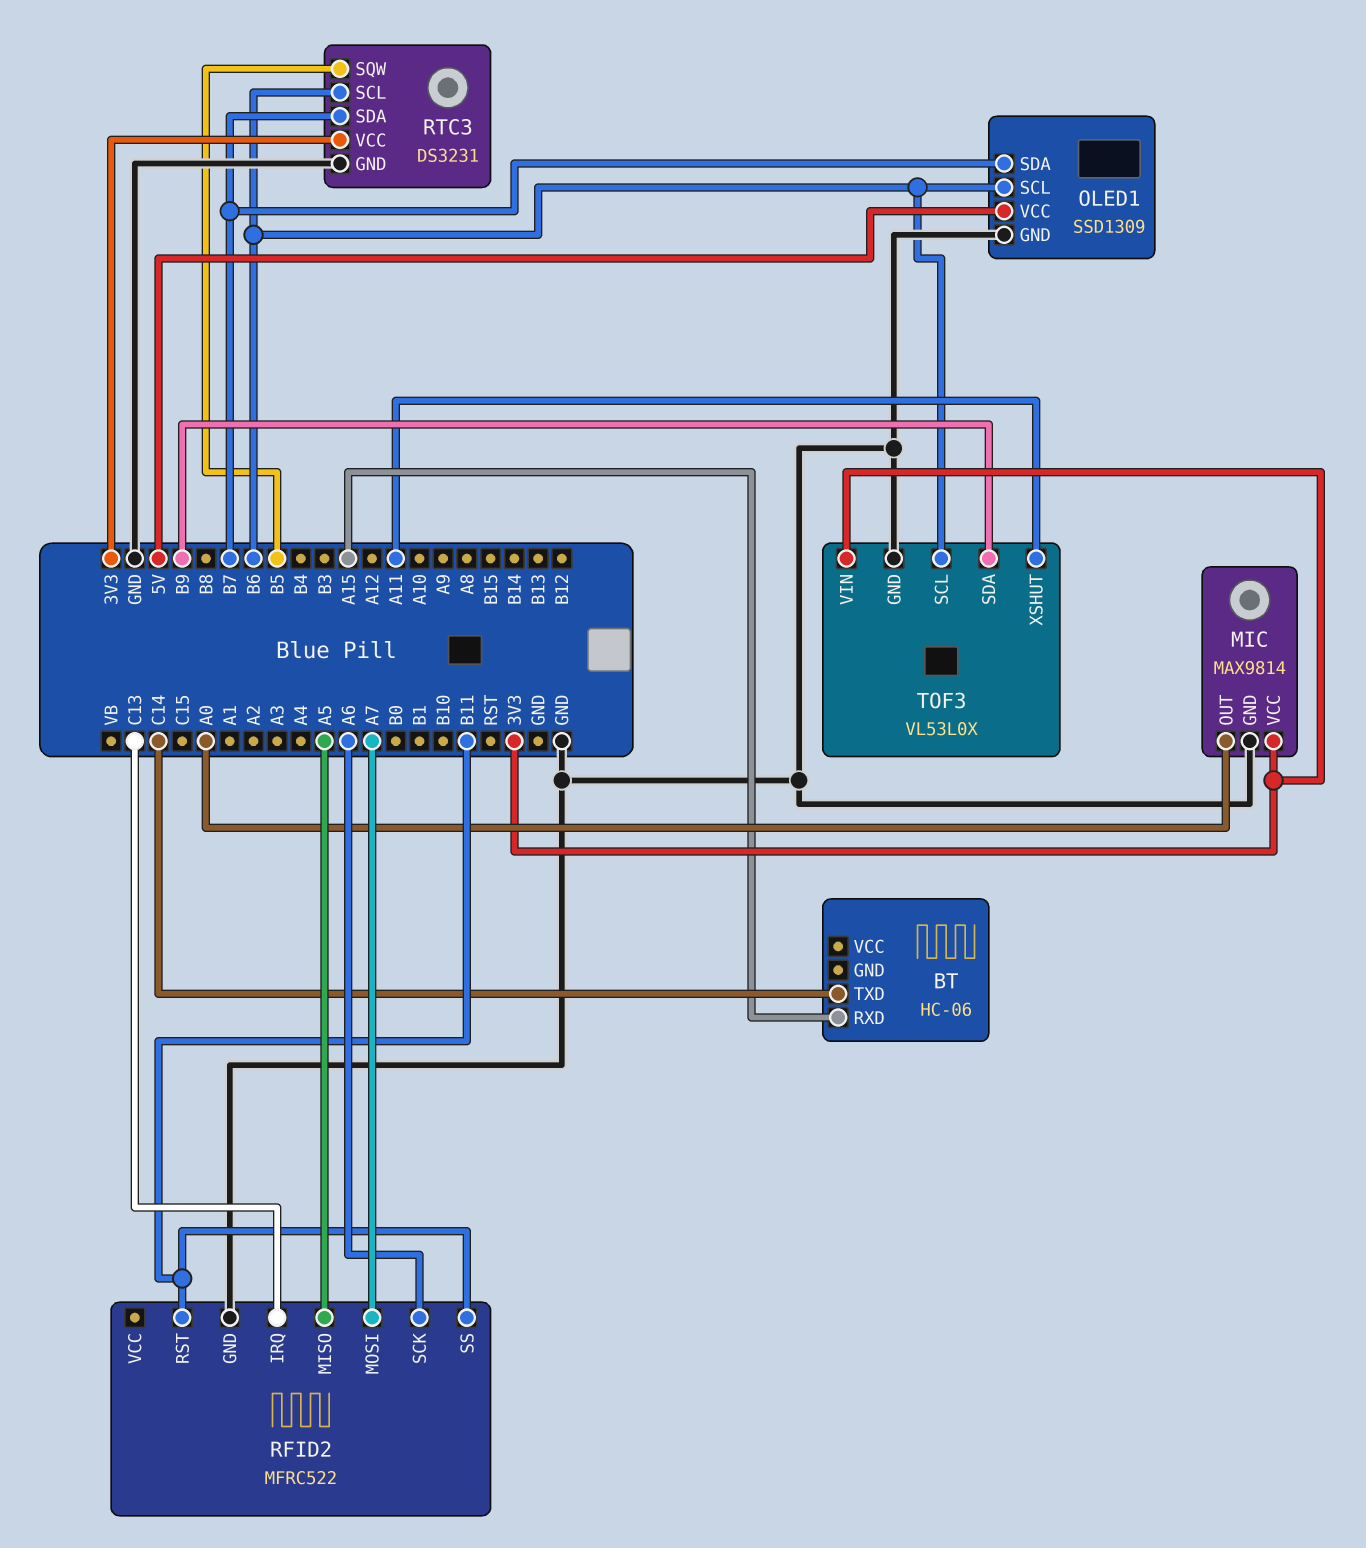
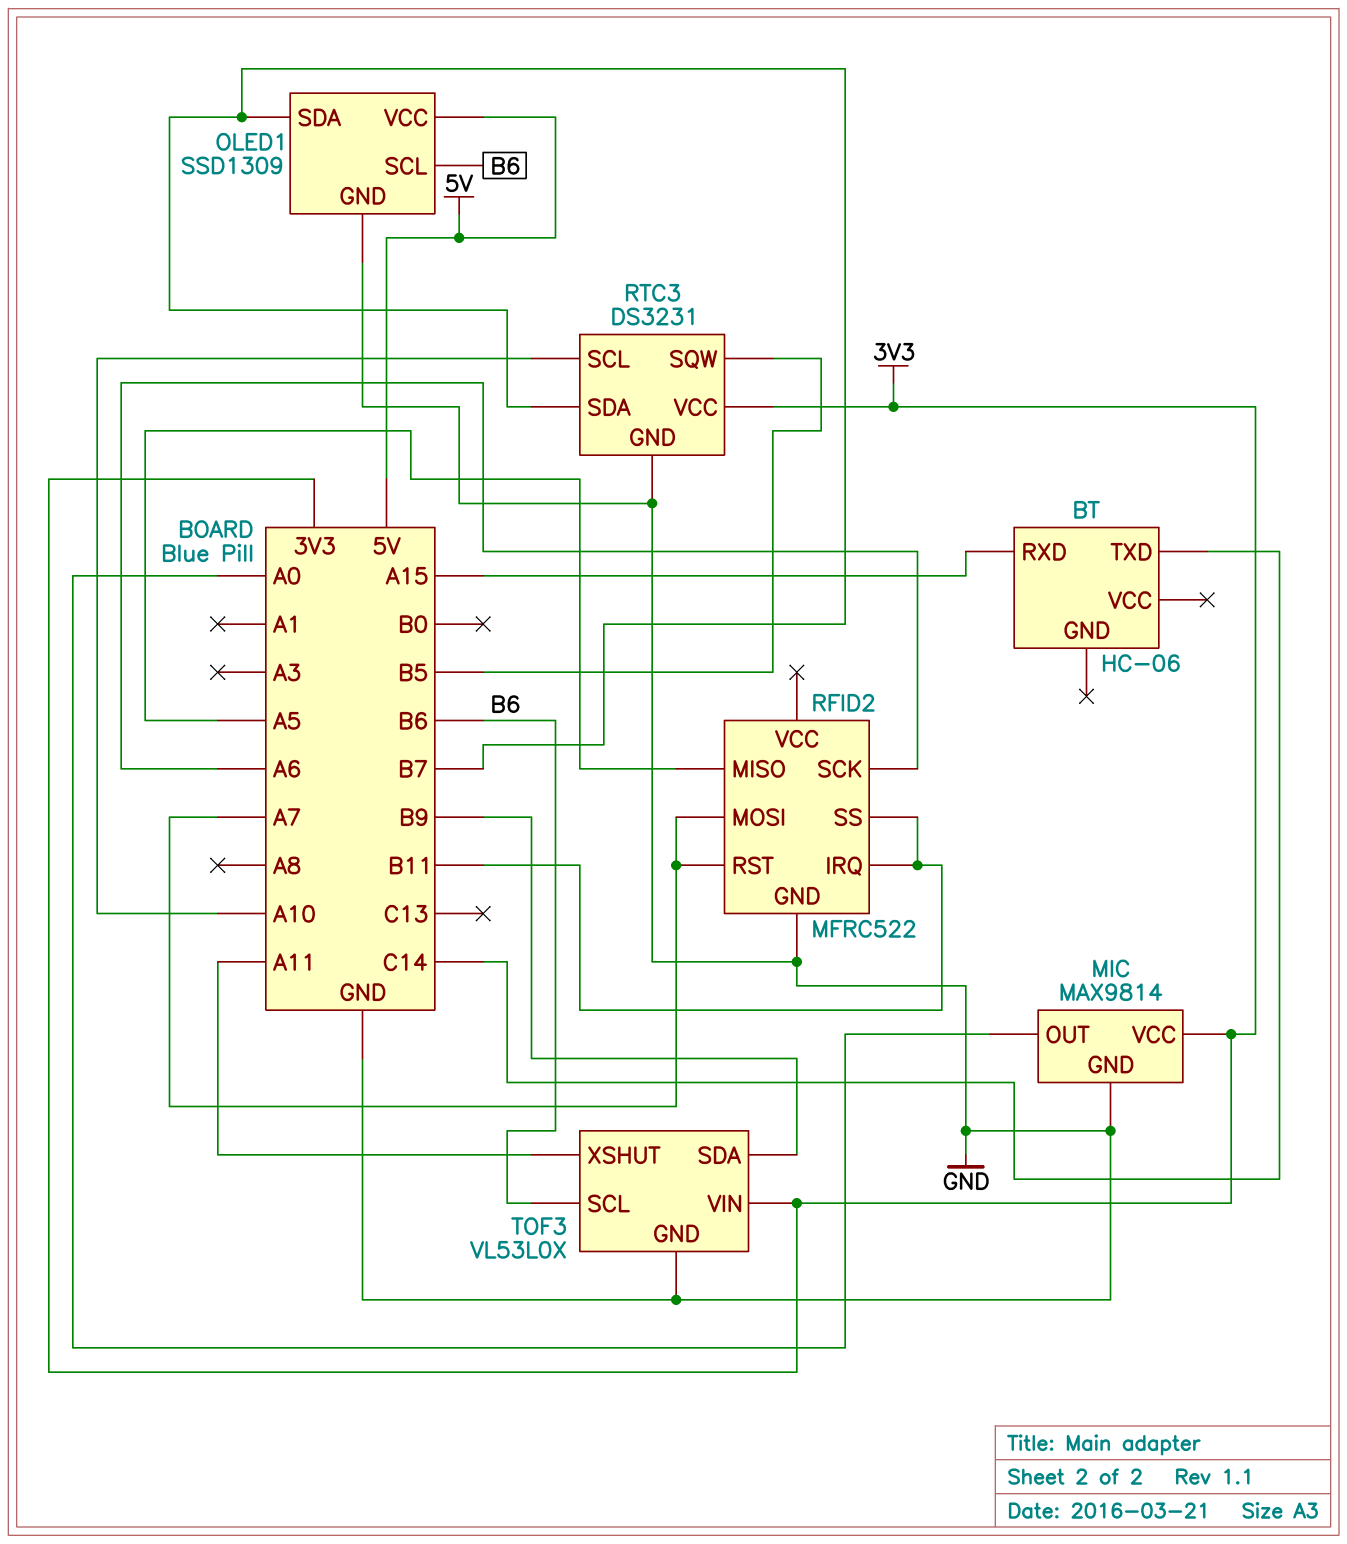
RFID2 pin IRQ: C13 -> B11
RFID2 pin RST: B11 -> A7
RTC3 pin SCL: B6 -> A10

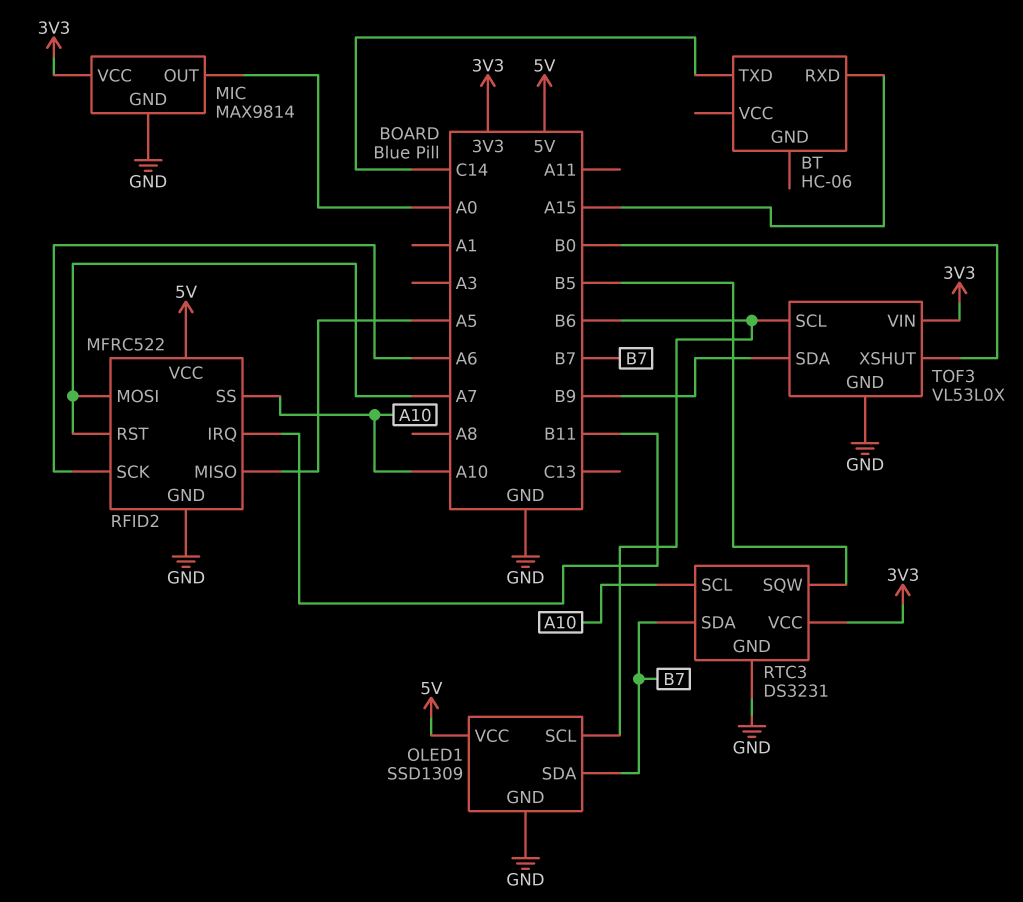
RFID2 pin SS: B11 -> A10
RFID2 pin VCC: none -> 5V
TOF3 pin XSHUT: A11 -> B0

